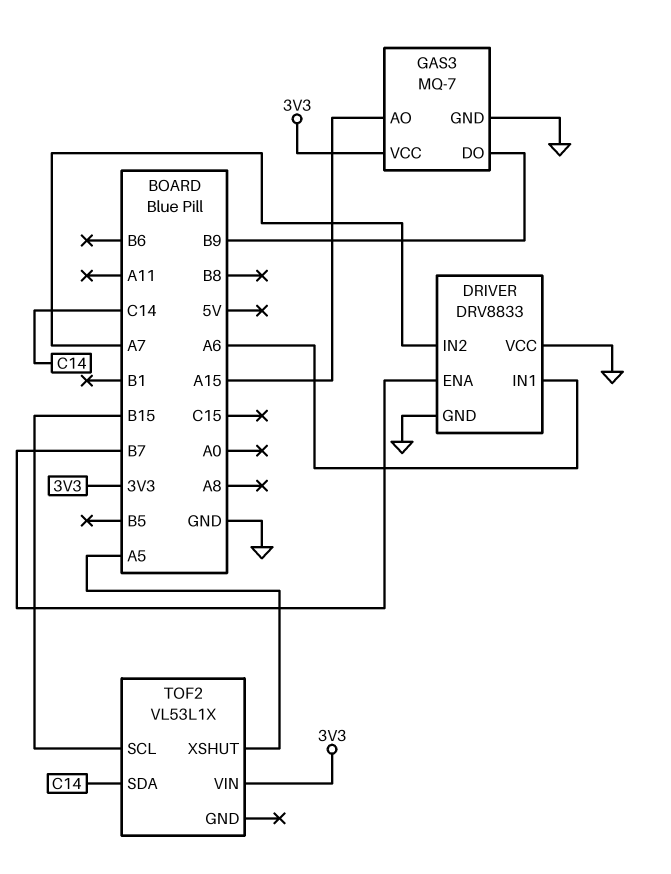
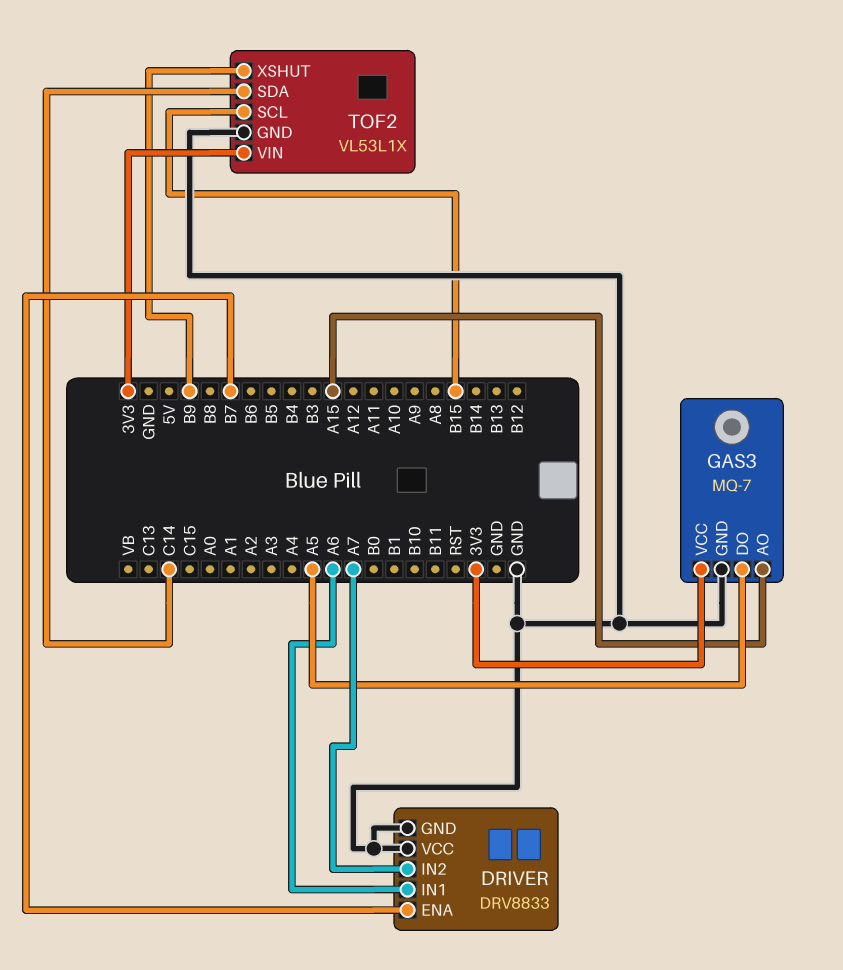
GAS3 pin DO: B9 -> A5
TOF2 pin GND: none -> GND
TOF2 pin XSHUT: A5 -> B9

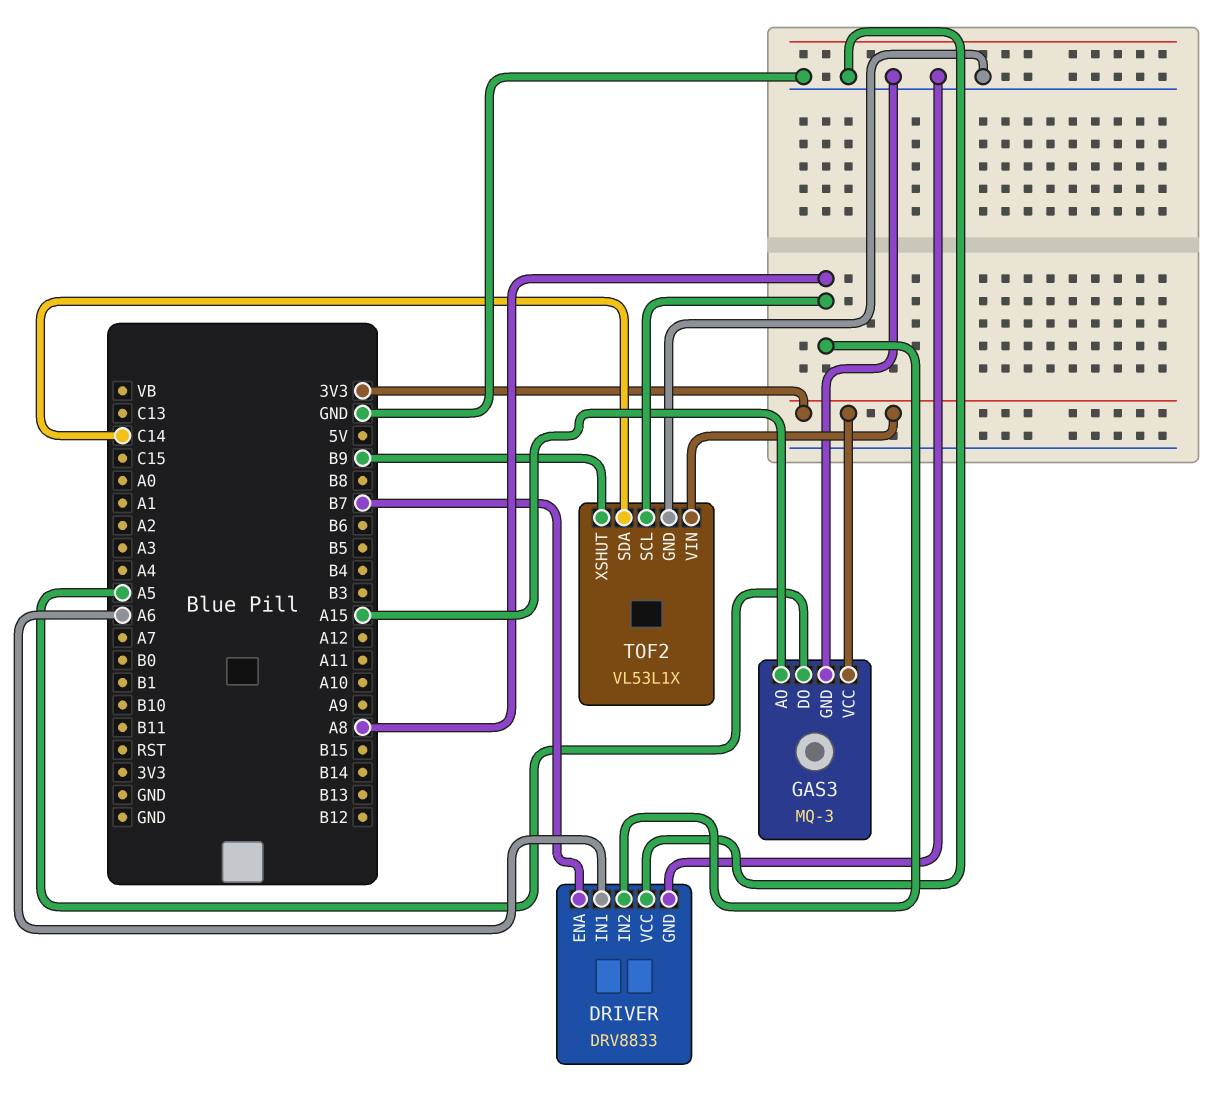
DRIVER pin IN2: A7 -> A8
GAS3: MQ-7 -> MQ-3
TOF2 pin SCL: B15 -> A8

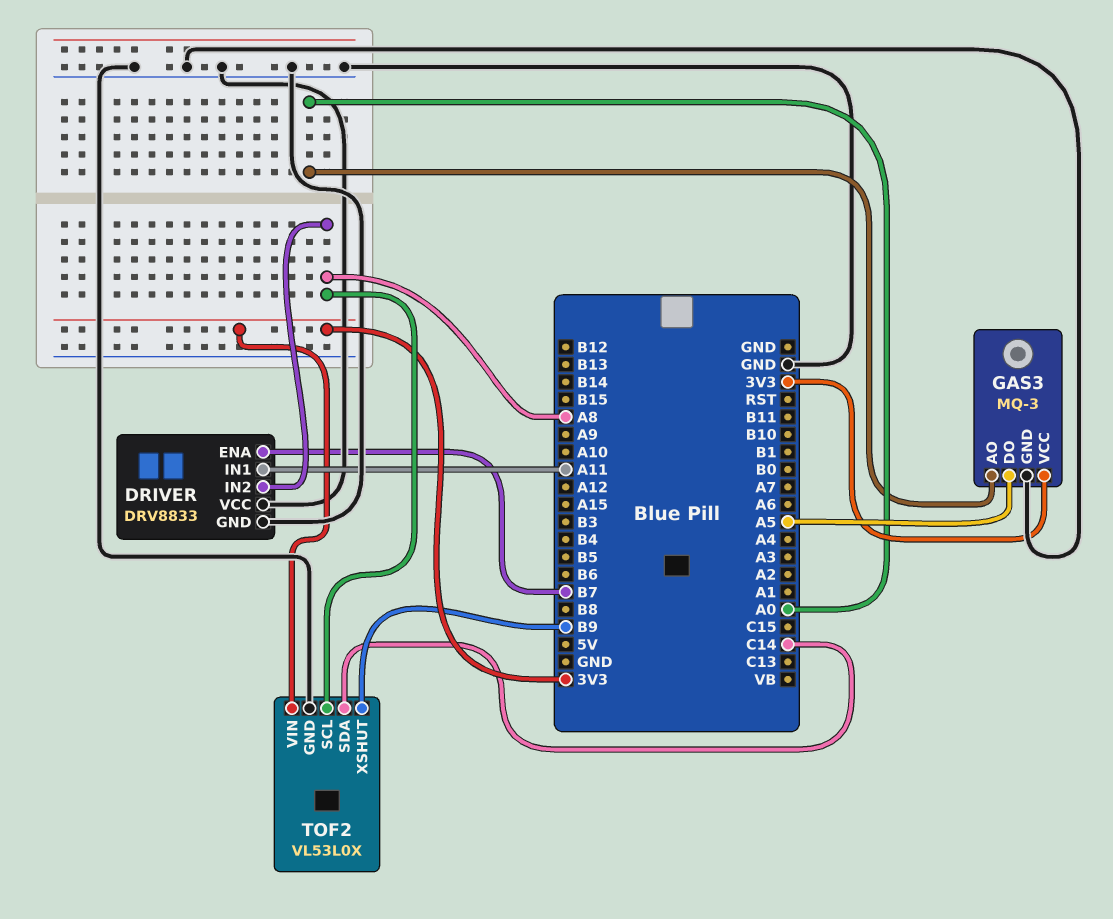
DRIVER pin IN1: A6 -> A11
GAS3 pin AO: A15 -> A0
TOF2: VL53L1X -> VL53L0X

